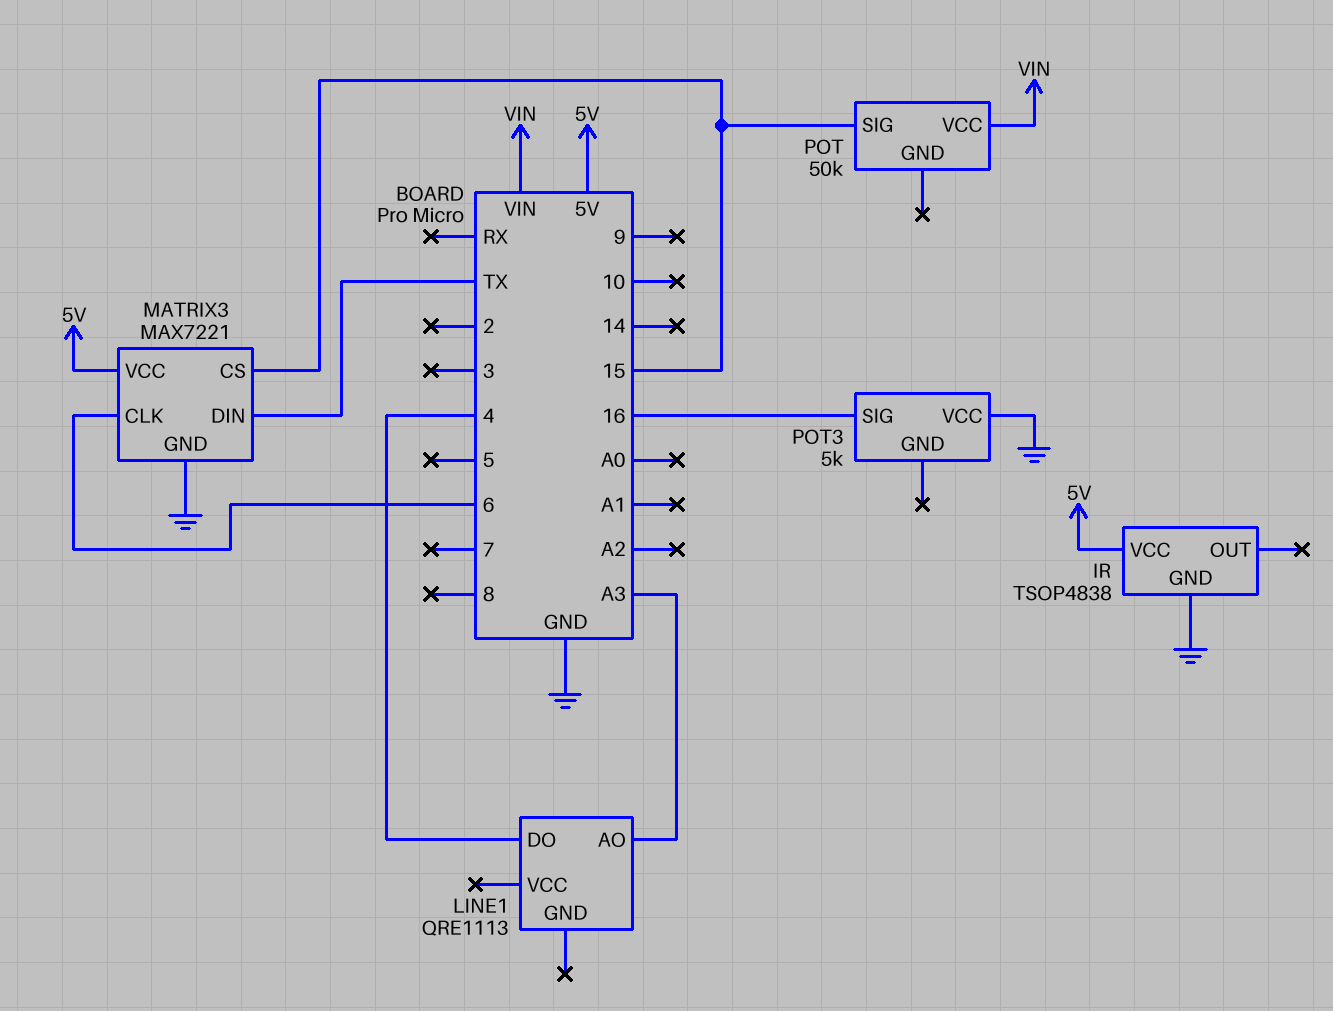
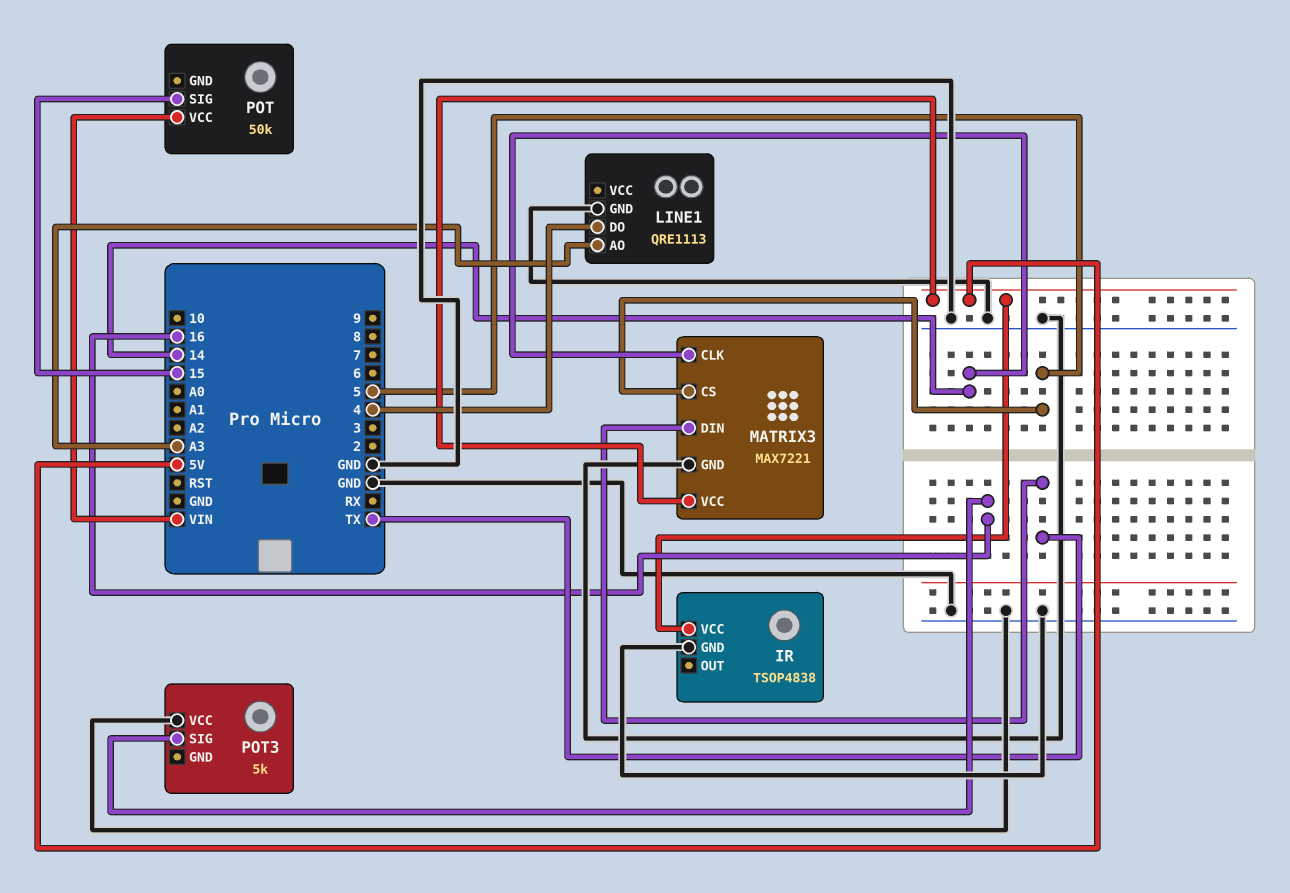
LINE1 pin GND: none -> GND
MATRIX3 pin CLK: 6 -> 14
MATRIX3 pin CS: 15 -> 5

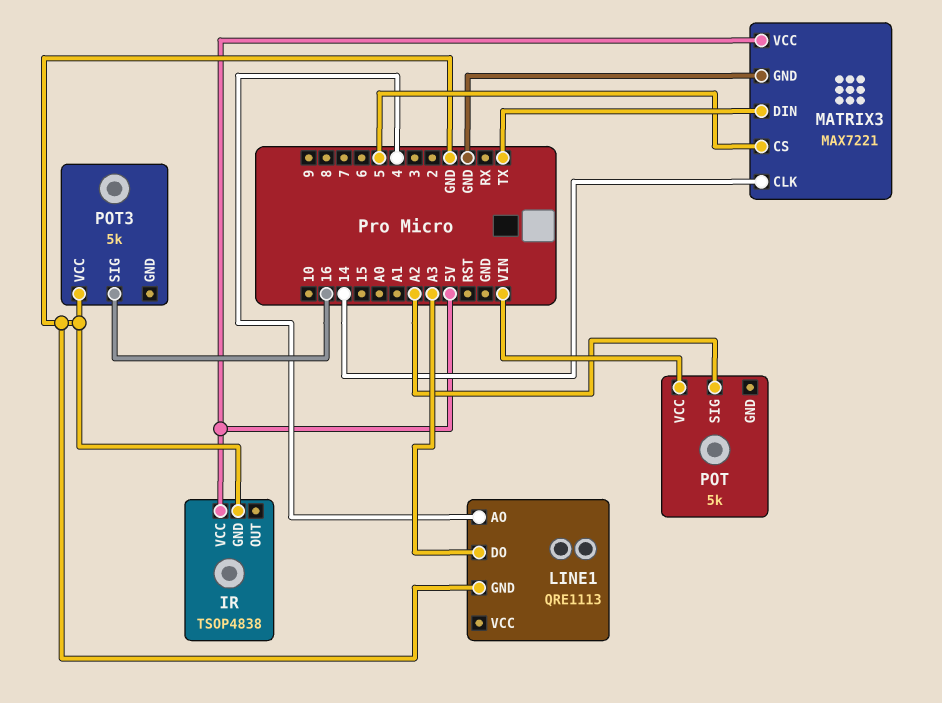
LINE1 pin AO: A3 -> 4
LINE1 pin DO: 4 -> A3
POT: 50k -> 5k
POT pin SIG: 15 -> A2

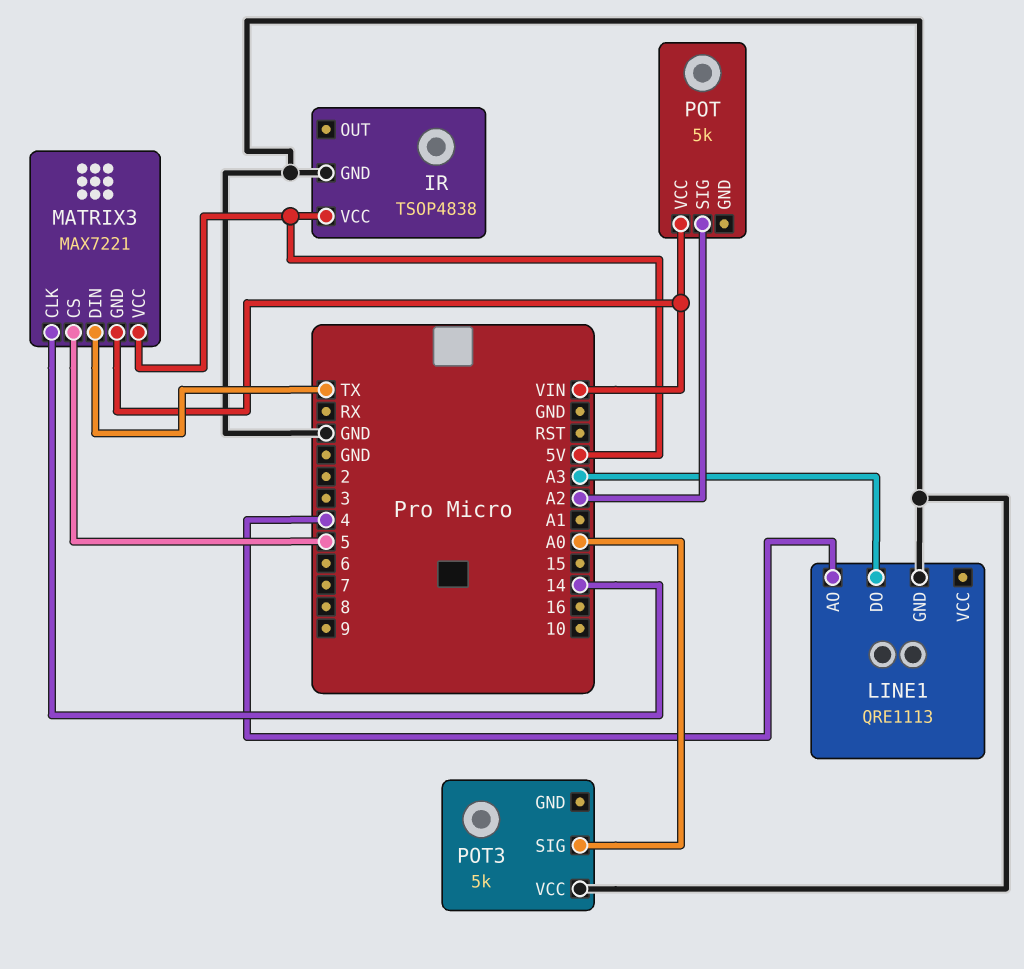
MATRIX3 pin GND: GND -> VIN
POT3 pin SIG: 16 -> A0

